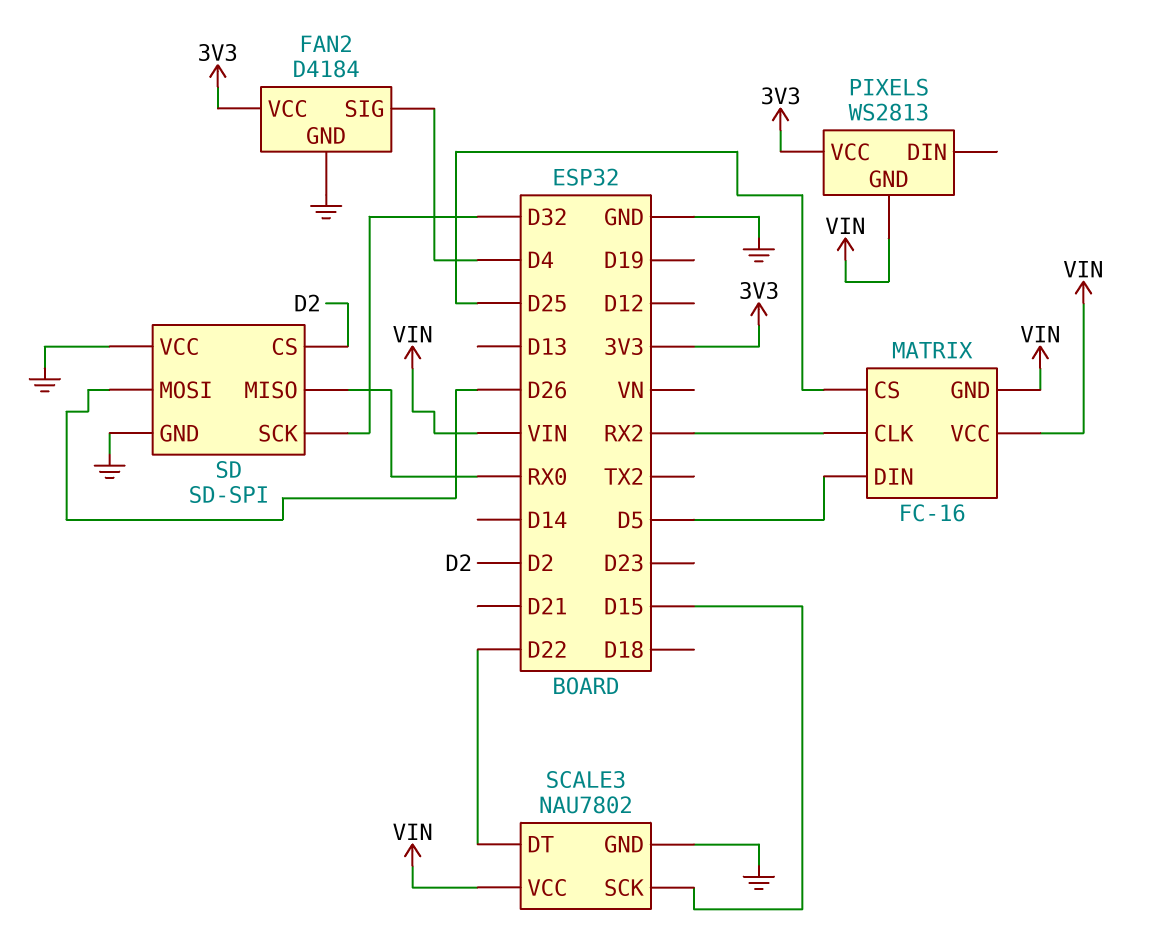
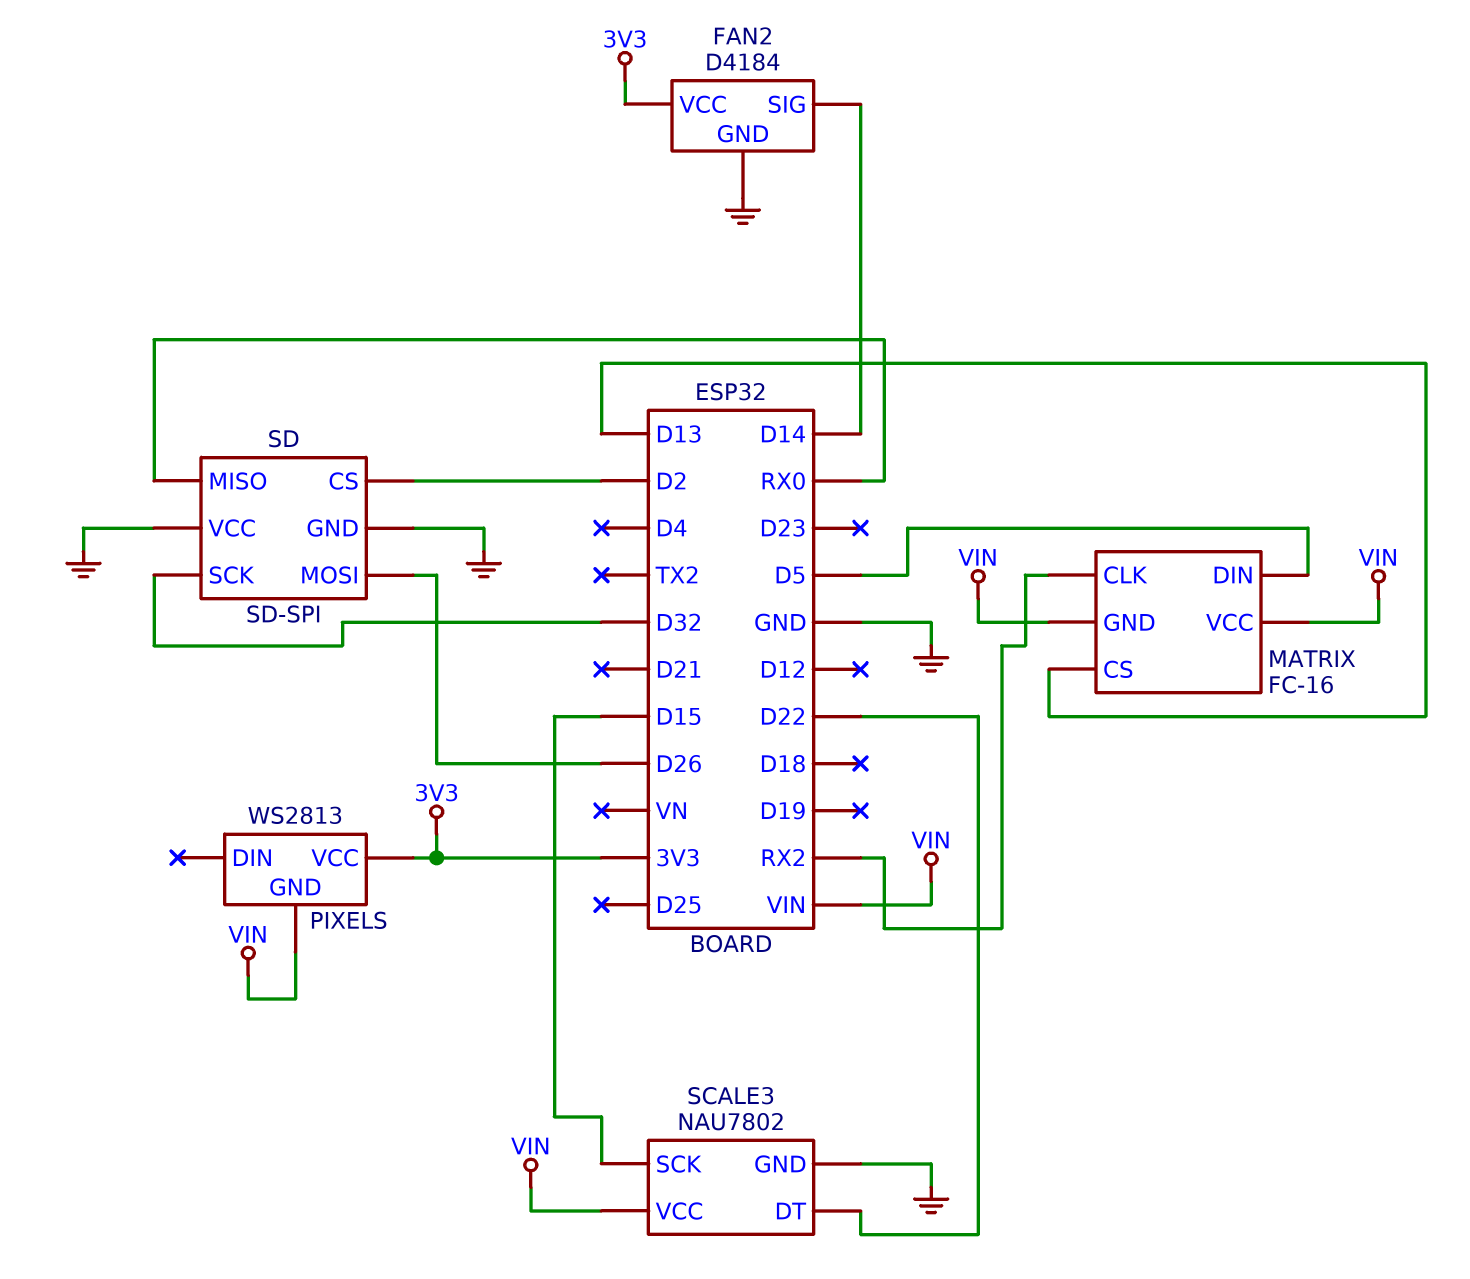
FAN2 pin SIG: D4 -> D14
MATRIX pin CS: D25 -> D13

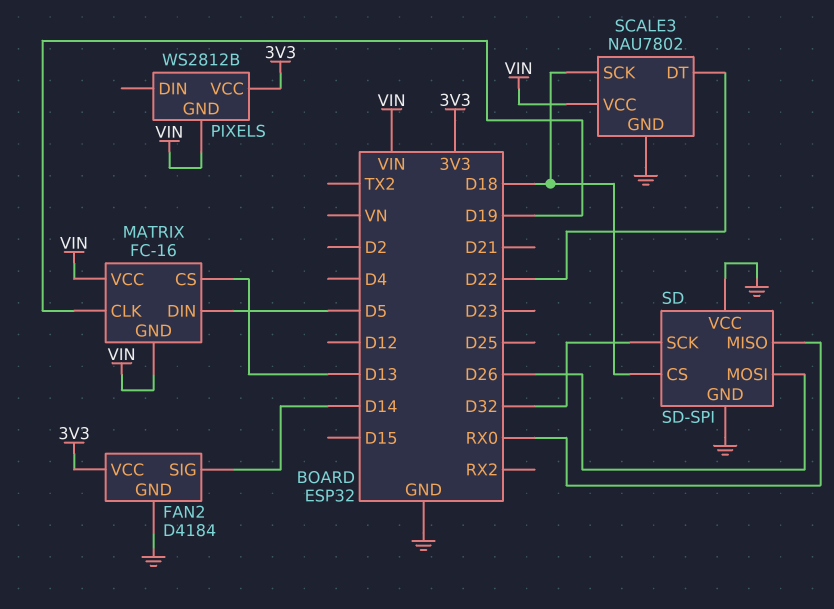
MATRIX pin CLK: RX2 -> D19
PIXELS: WS2813 -> WS2812B
SCALE3 pin SCK: D15 -> D18
SD pin CS: D2 -> D18

